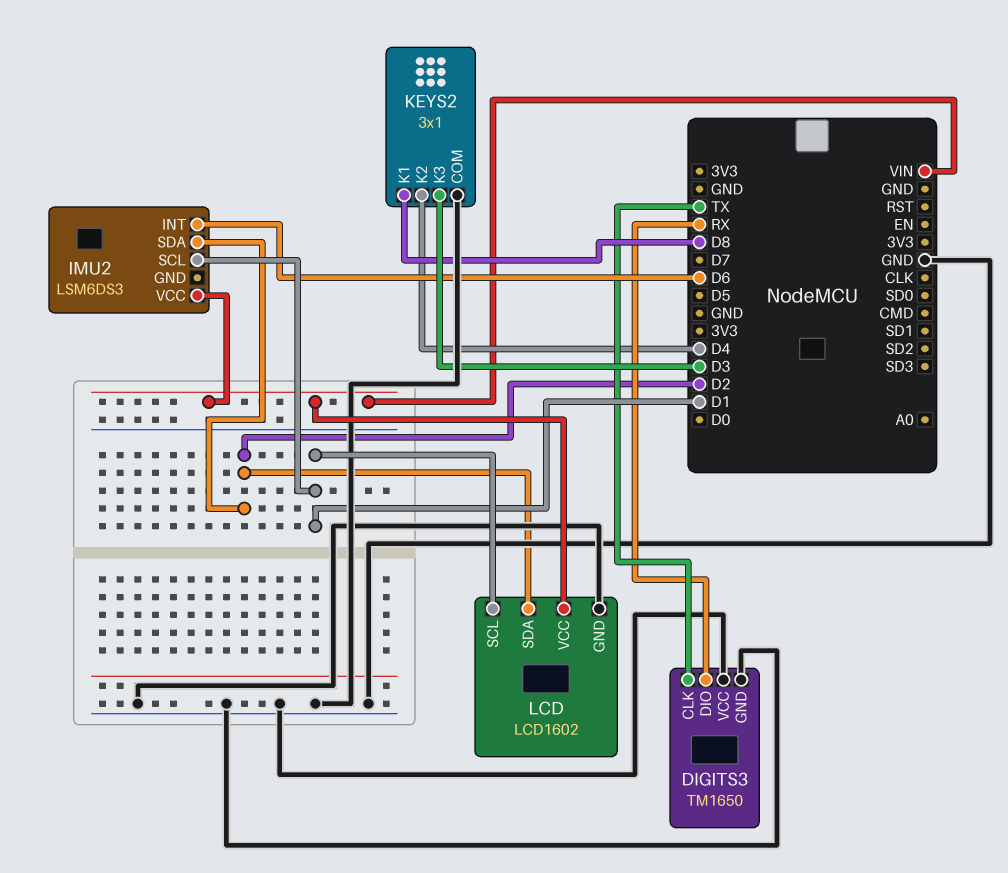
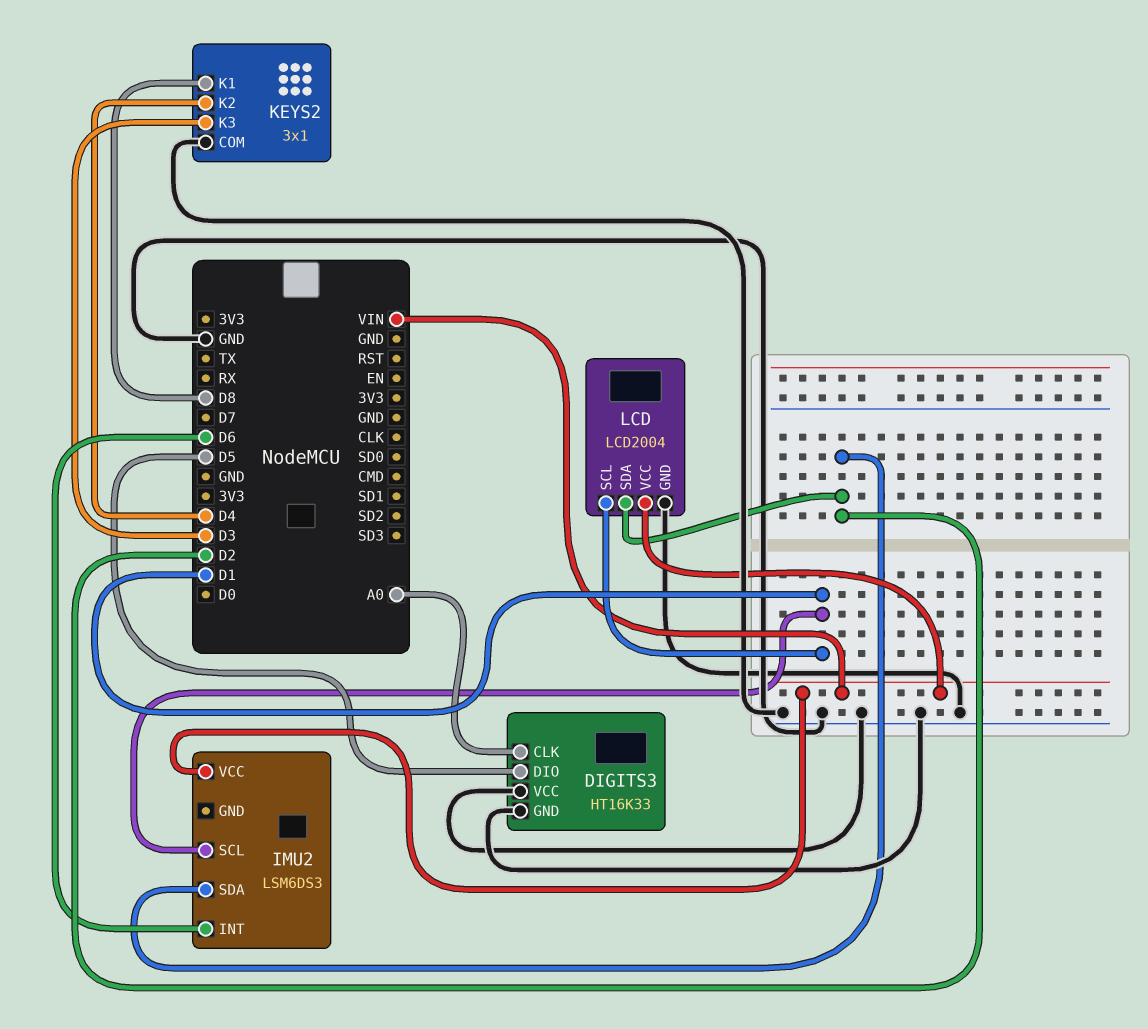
DIGITS3: TM1650 -> HT16K33
DIGITS3 pin CLK: TX -> A0
DIGITS3 pin DIO: RX -> D5
LCD: LCD1602 -> LCD2004

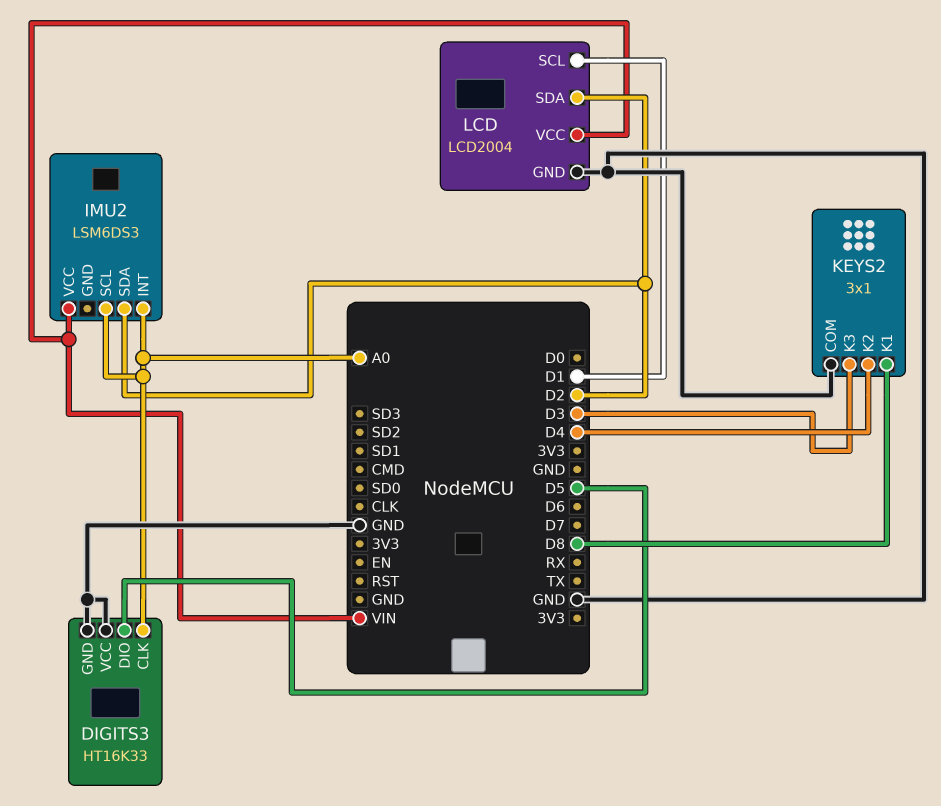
IMU2 pin INT: D6 -> A0
IMU2 pin SCL: D1 -> A0

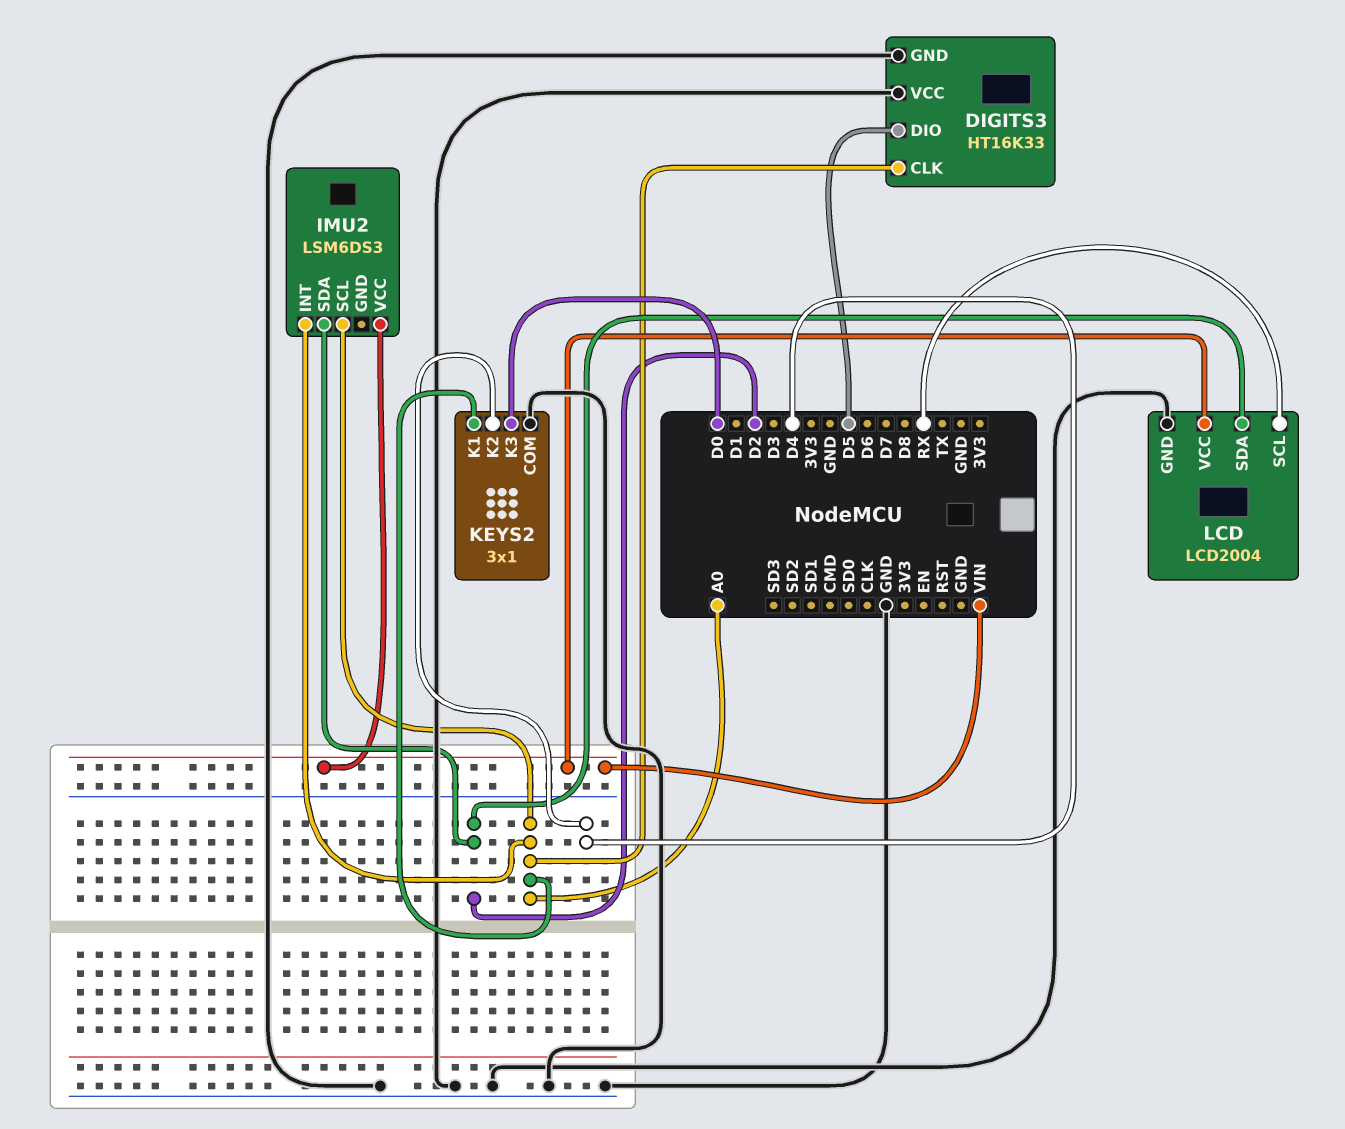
KEYS2 pin K1: D8 -> A0
KEYS2 pin K3: D3 -> D0
LCD pin SCL: D1 -> RX

